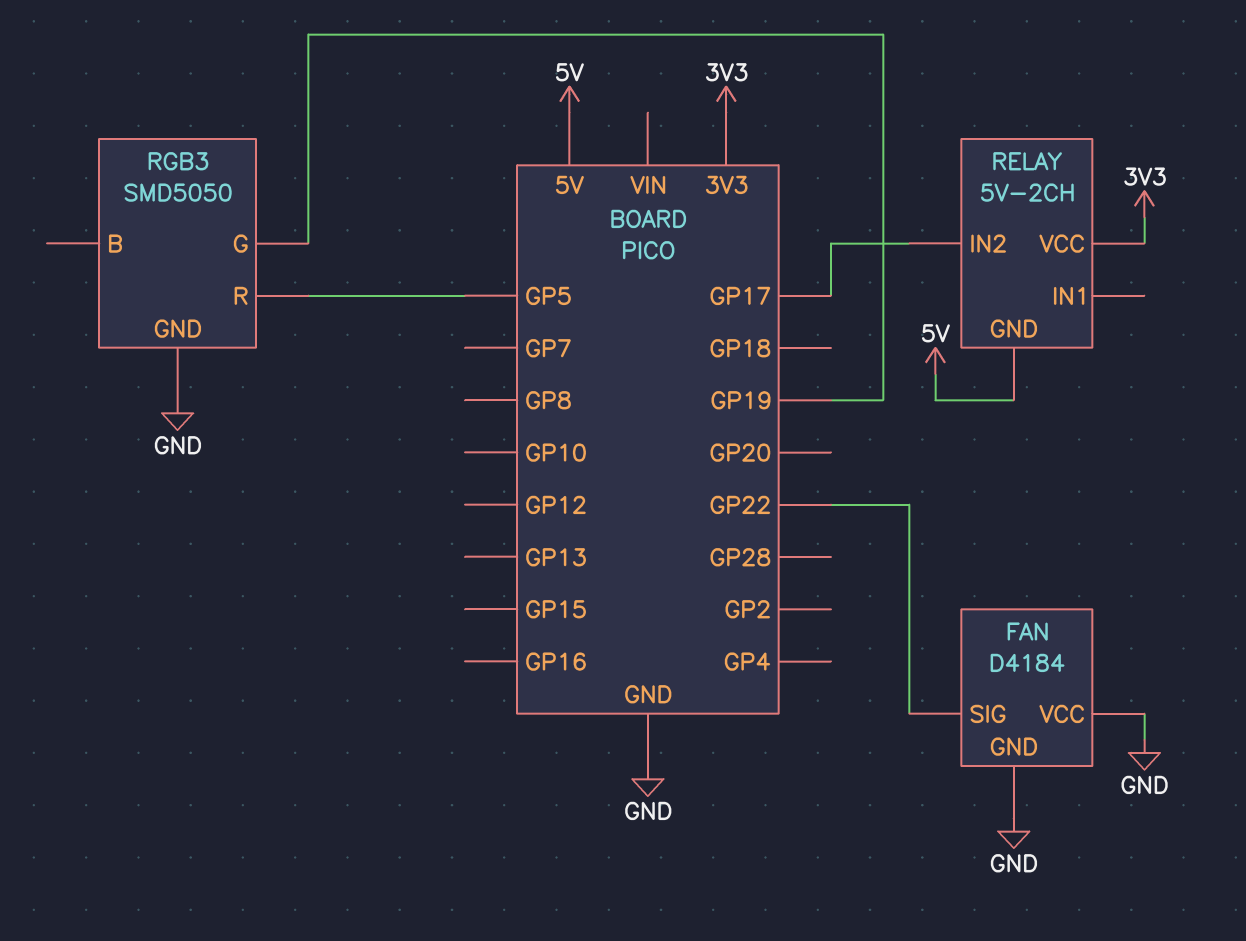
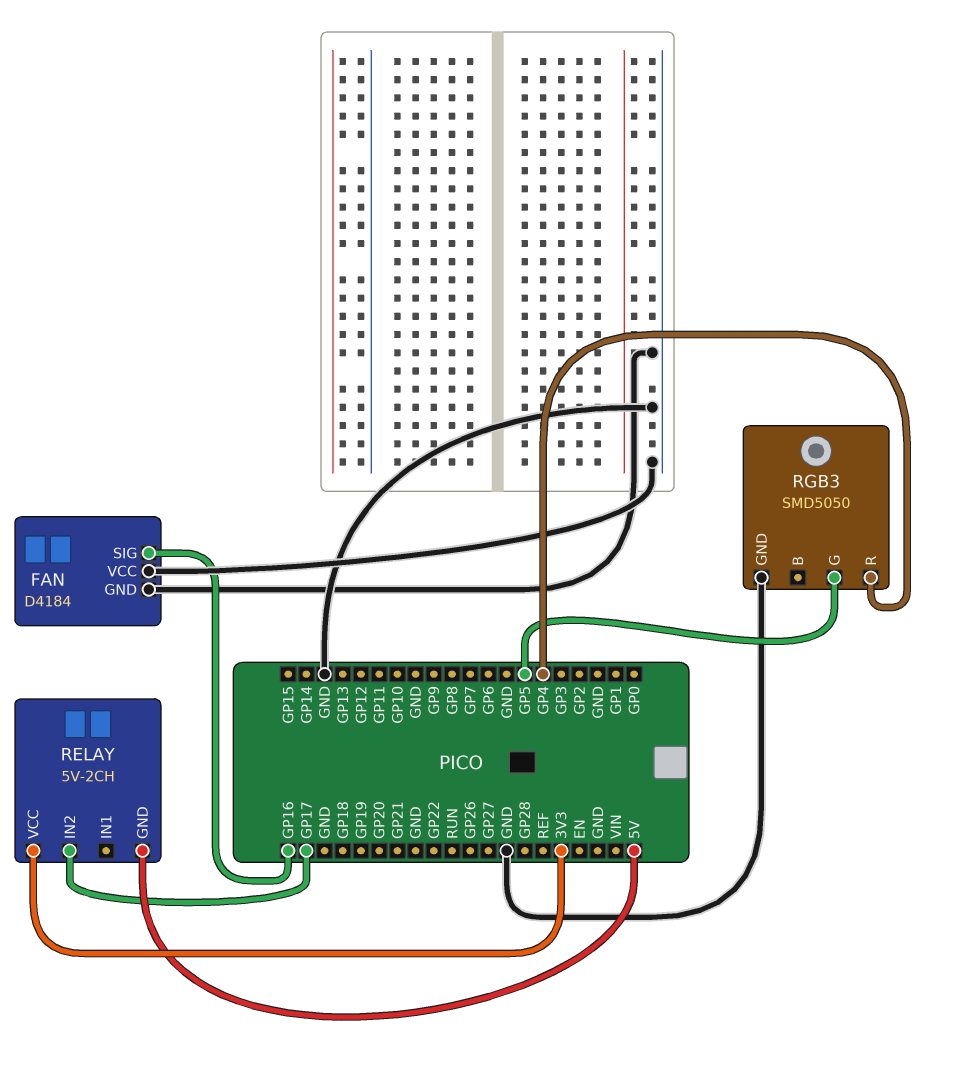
FAN pin SIG: GP22 -> GP16
RGB3 pin G: GP19 -> GP5
RGB3 pin R: GP5 -> GP4

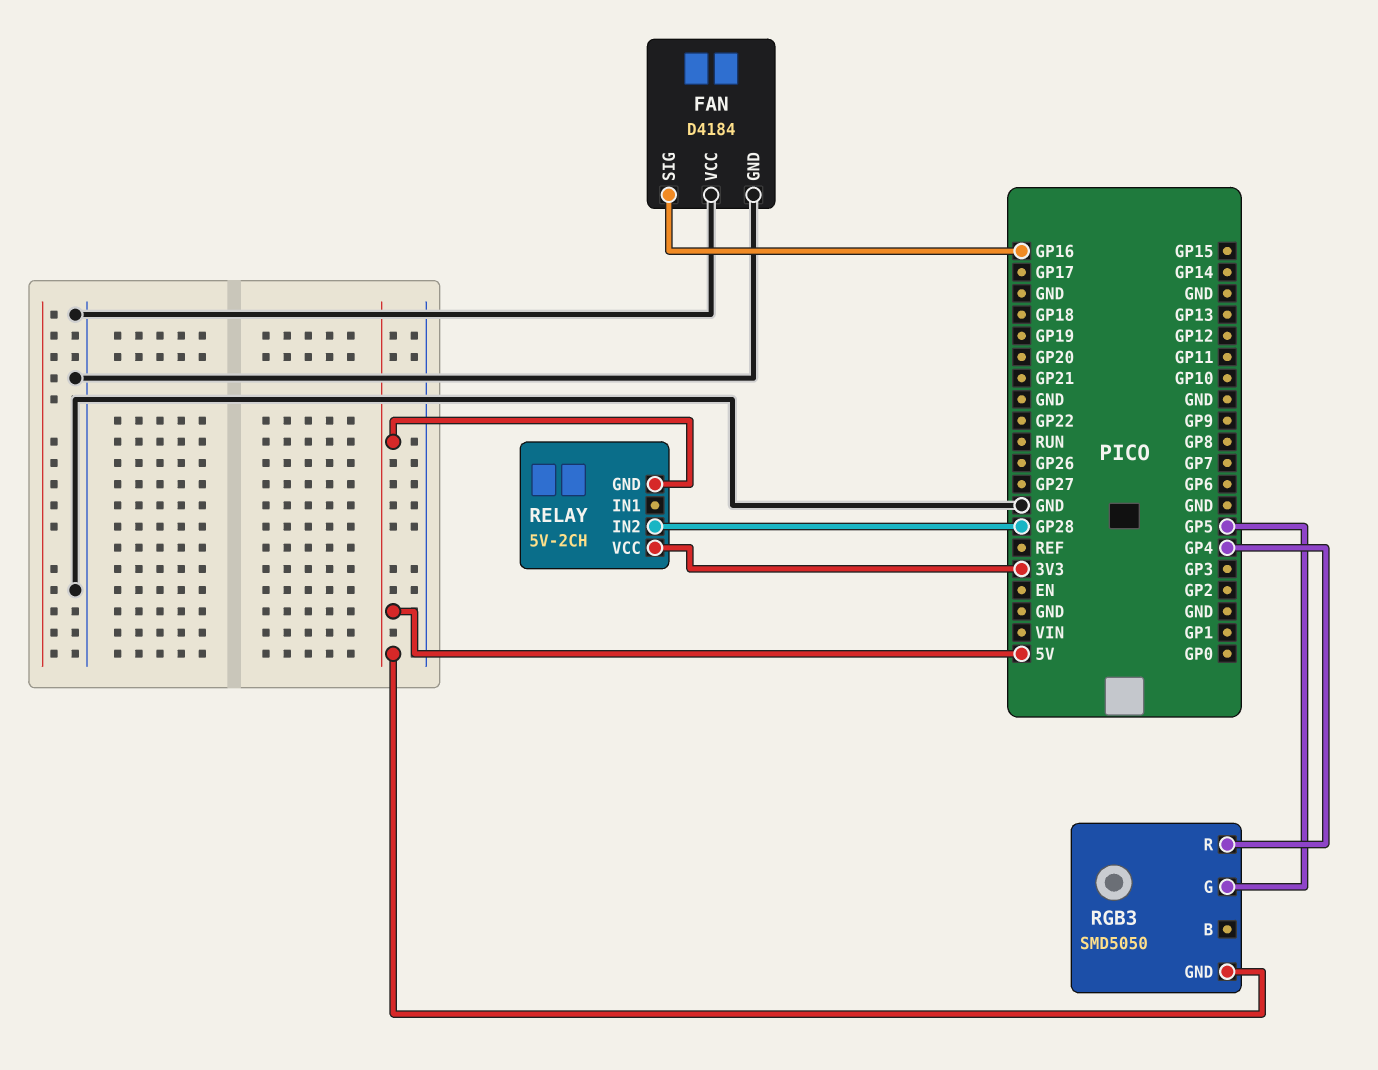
RELAY pin IN2: GP17 -> GP28
RGB3 pin GND: GND -> 5V

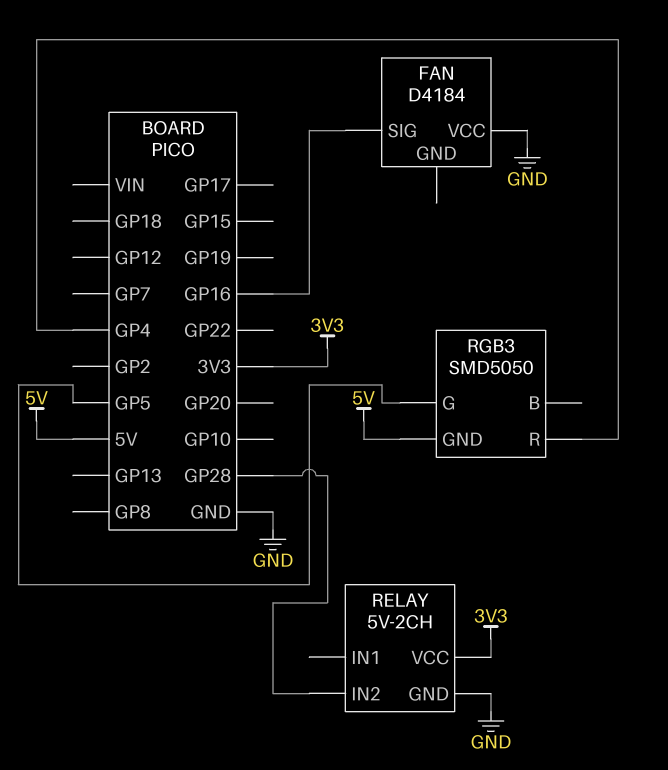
FAN pin GND: GND -> none
RELAY pin GND: 5V -> GND

